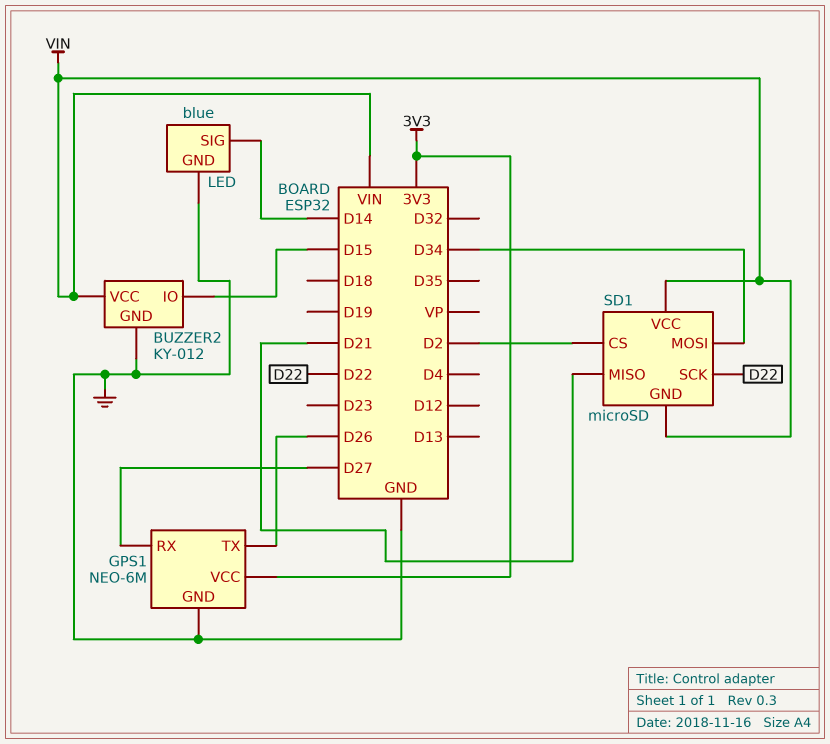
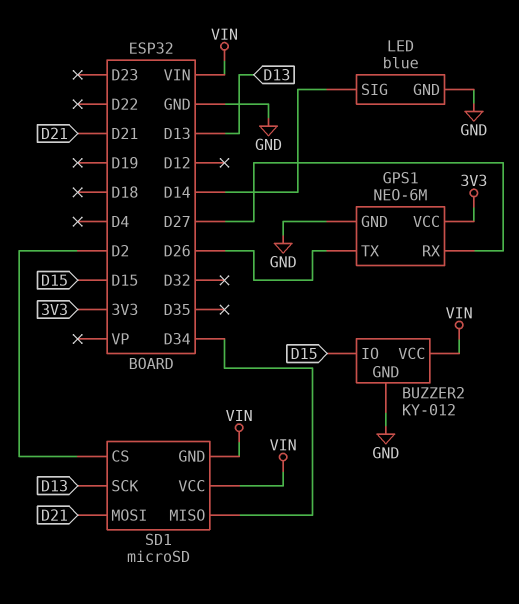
SD1 pin MISO: D21 -> D34
SD1 pin MOSI: D34 -> D21
SD1 pin SCK: D22 -> D13

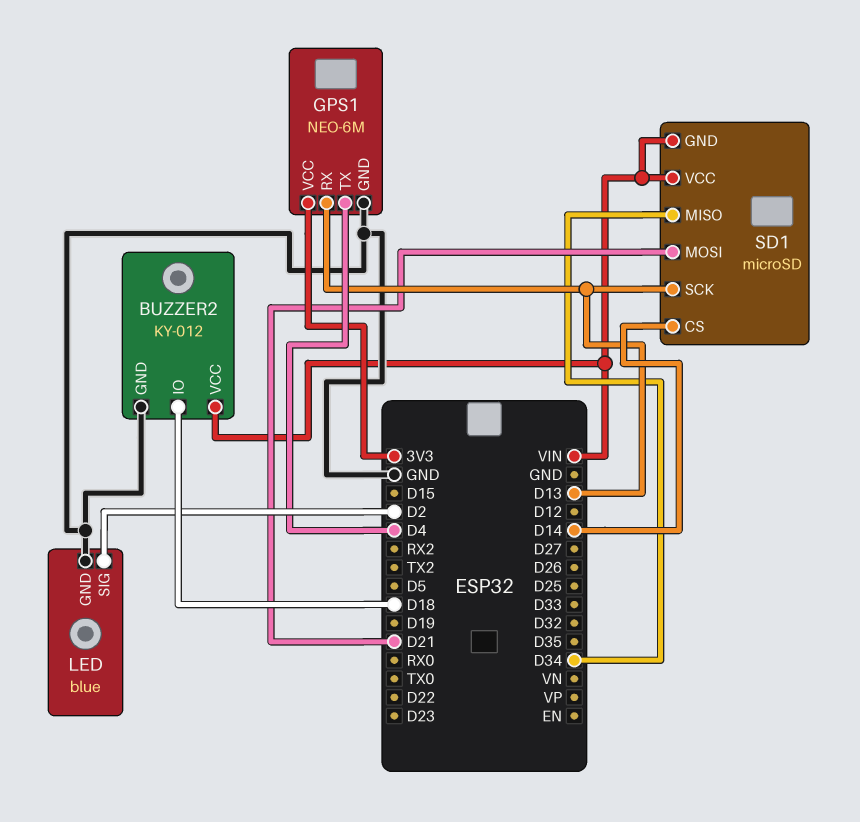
BUZZER2 pin IO: D15 -> D18
GPS1 pin RX: D27 -> D13
GPS1 pin TX: D26 -> D4
LED pin SIG: D14 -> D2
SD1 pin CS: D2 -> D14

